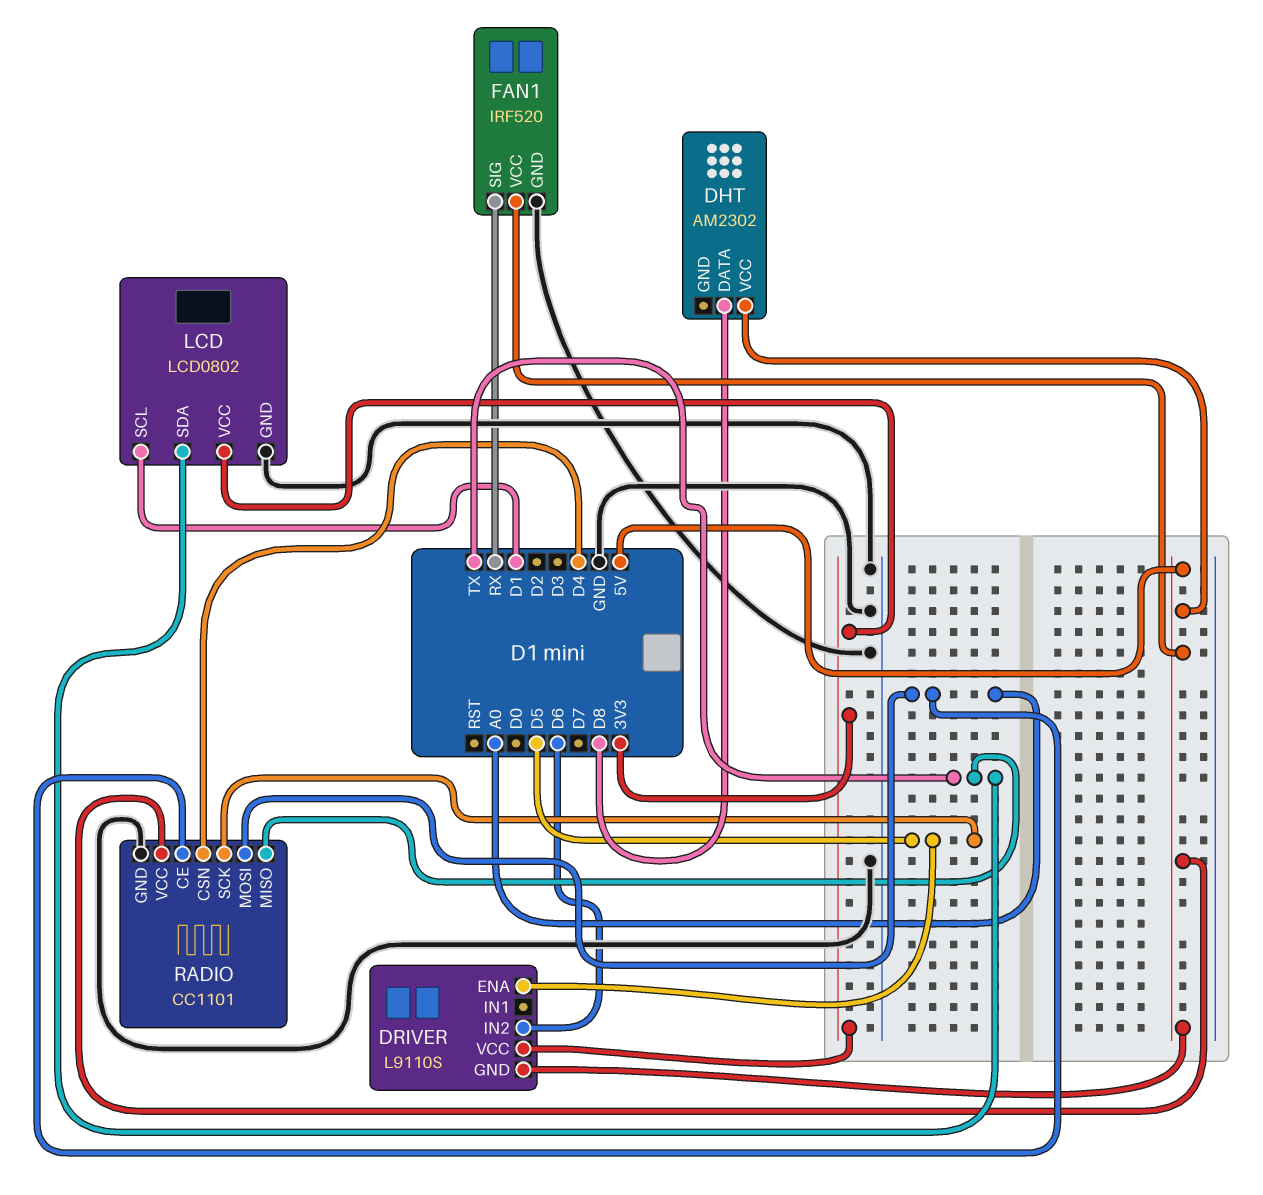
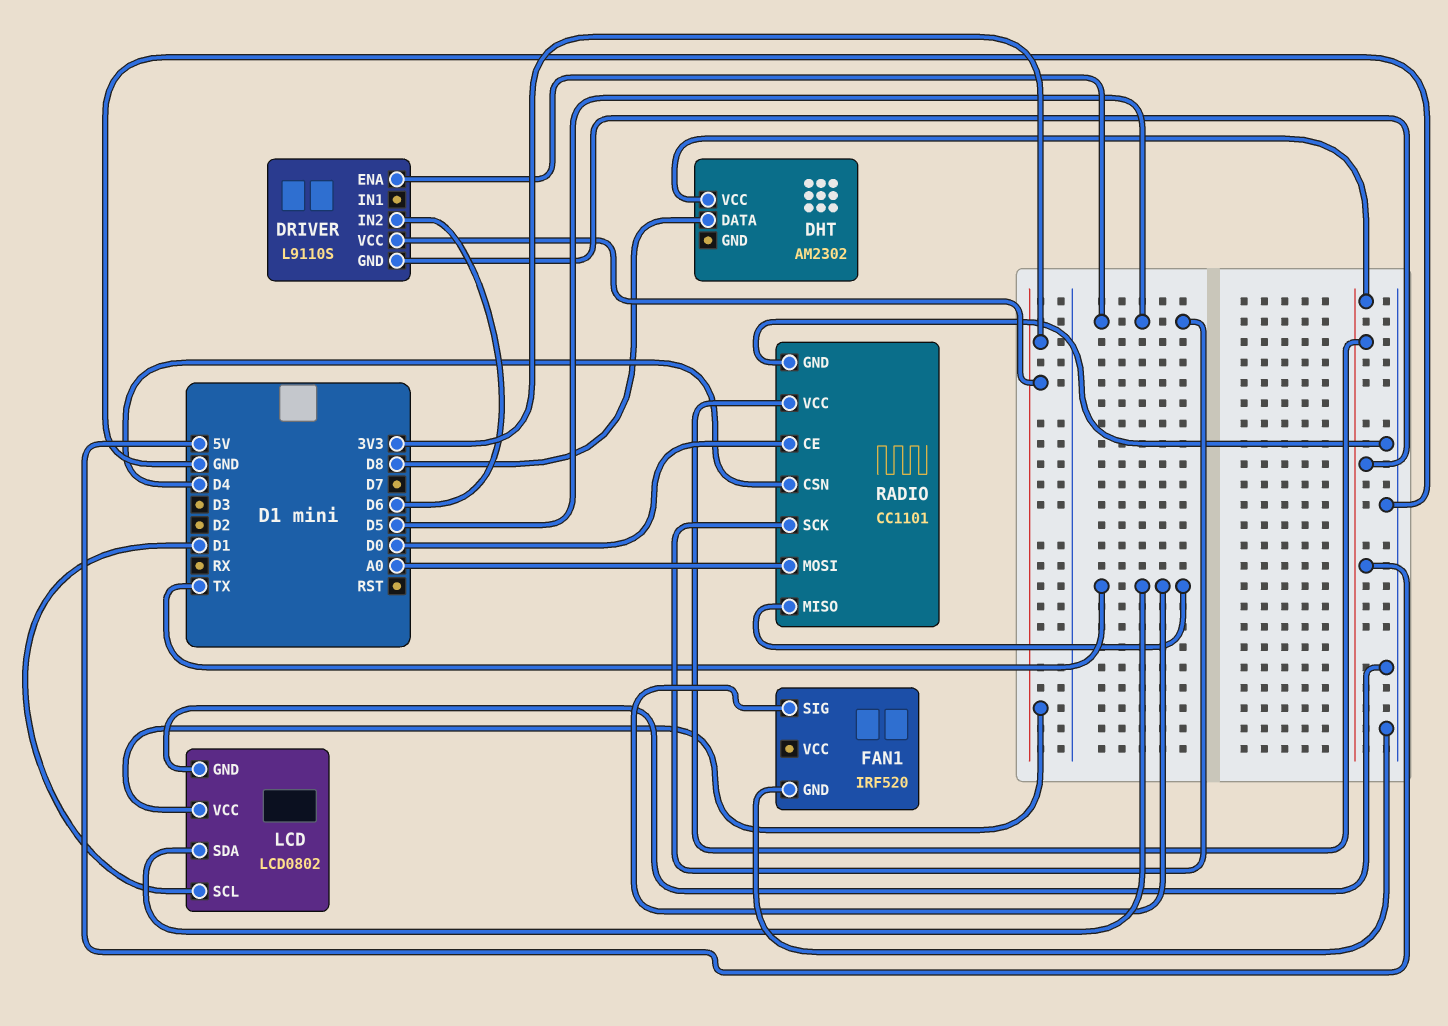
FAN1 pin SIG: RX -> TX
FAN1 pin VCC: 5V -> none
RADIO pin CE: A0 -> D0

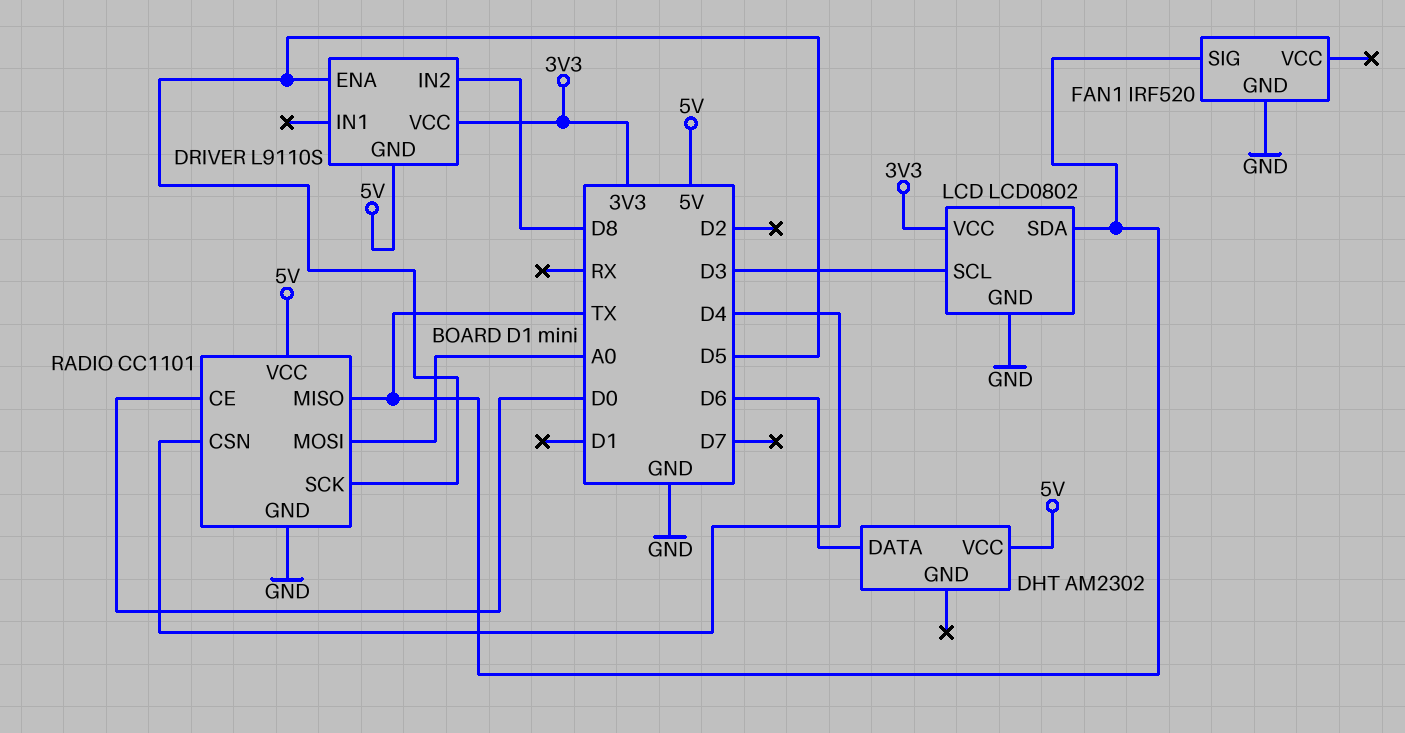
DHT pin DATA: D8 -> D6
DRIVER pin IN2: D6 -> D8
LCD pin SCL: D1 -> D3

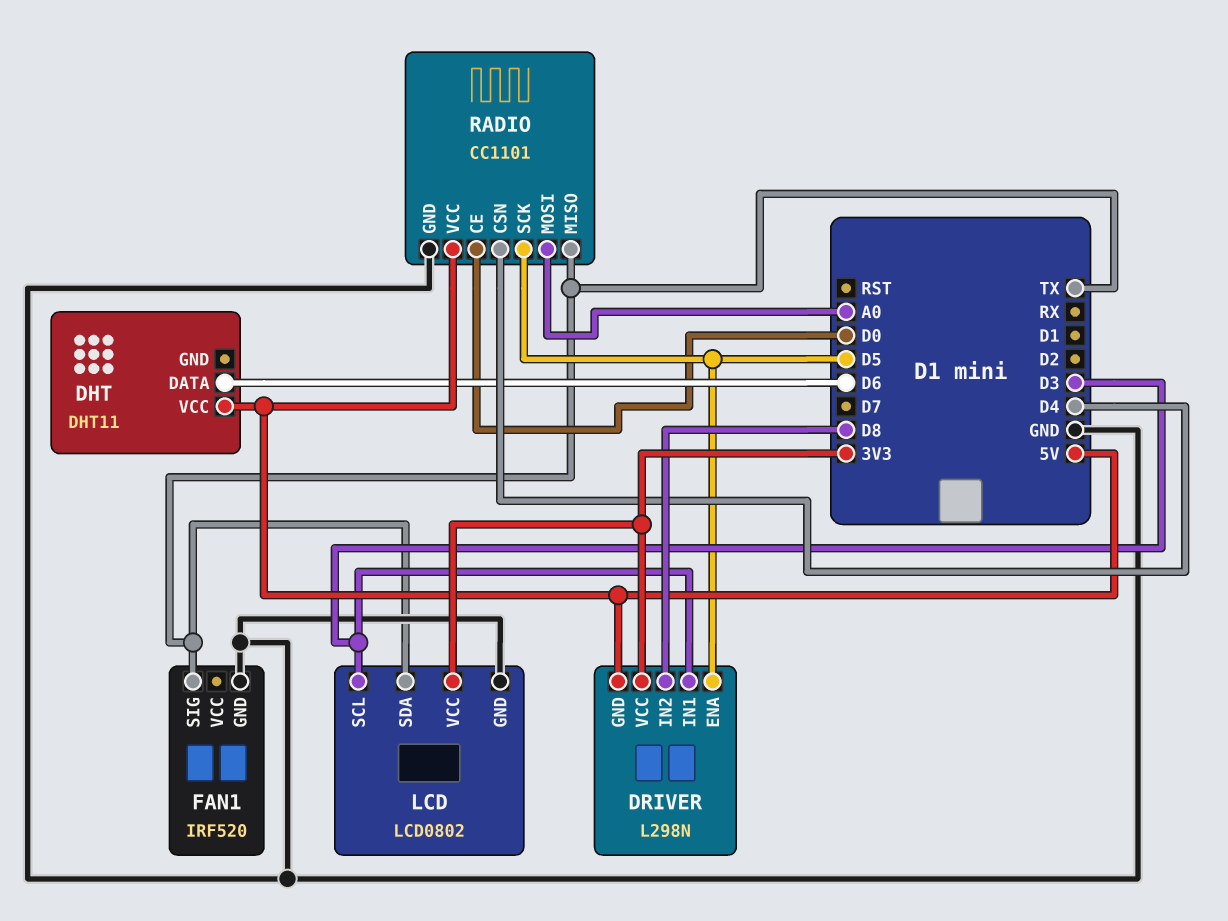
DHT: AM2302 -> DHT11
DRIVER: L9110S -> L298N
DRIVER pin IN1: none -> D3

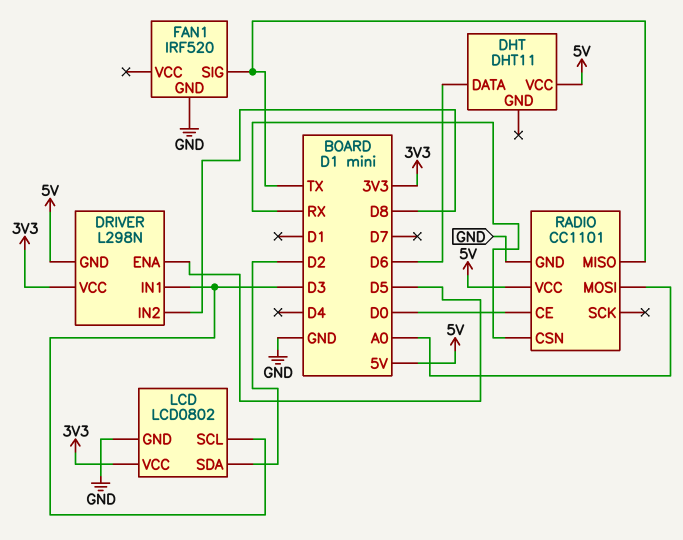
LCD pin SDA: TX -> D2
RADIO pin CSN: D4 -> RX
RADIO pin SCK: D5 -> none

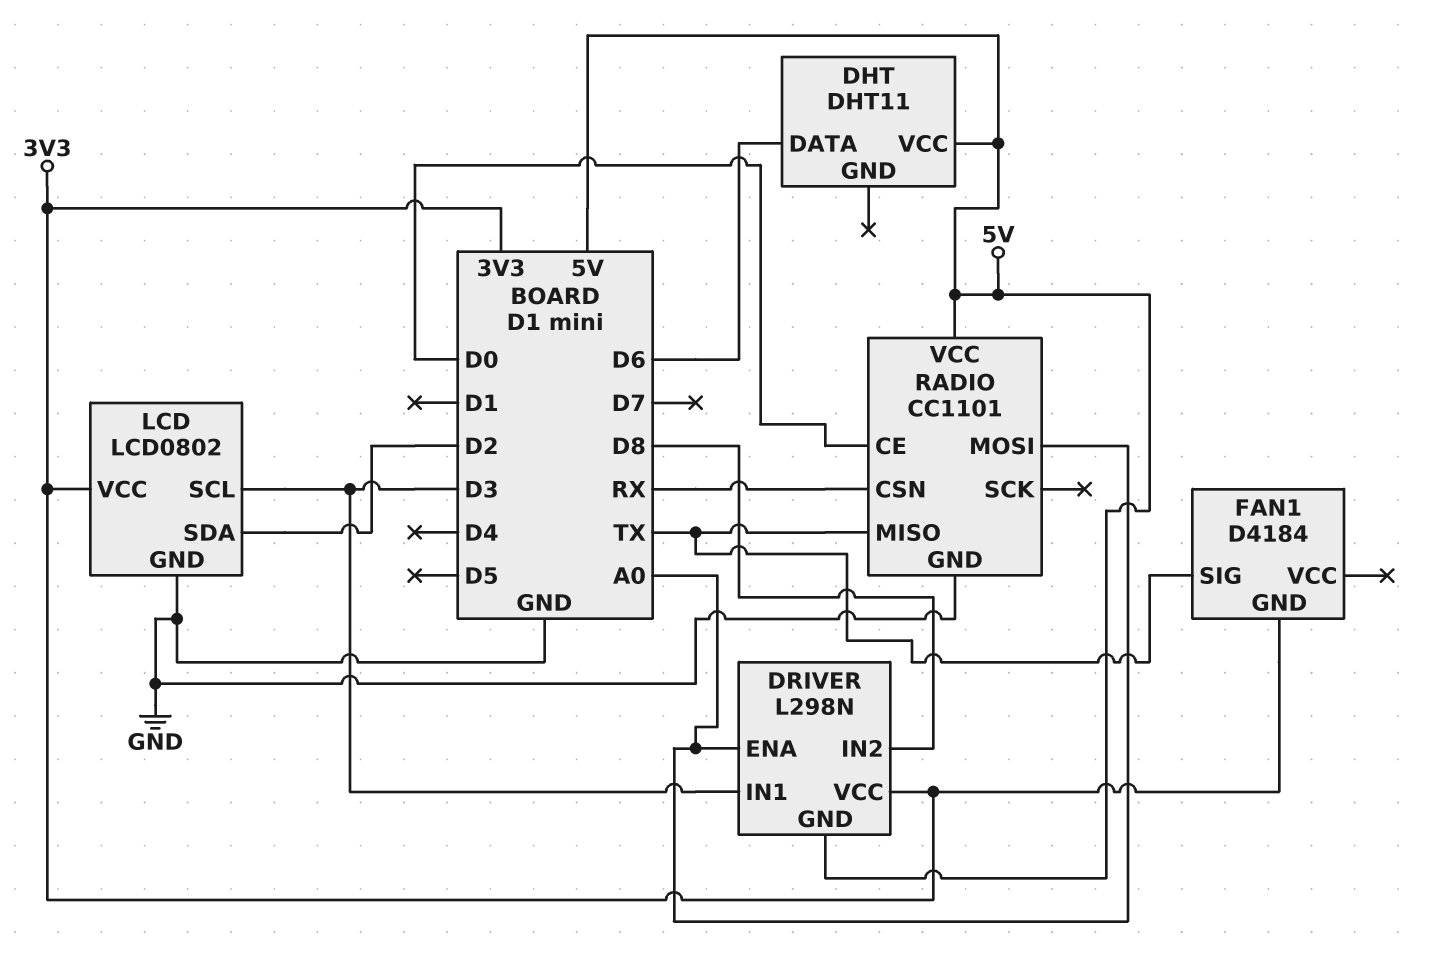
DRIVER pin ENA: D5 -> A0
FAN1: IRF520 -> D4184
FAN1 pin GND: GND -> 3V3

